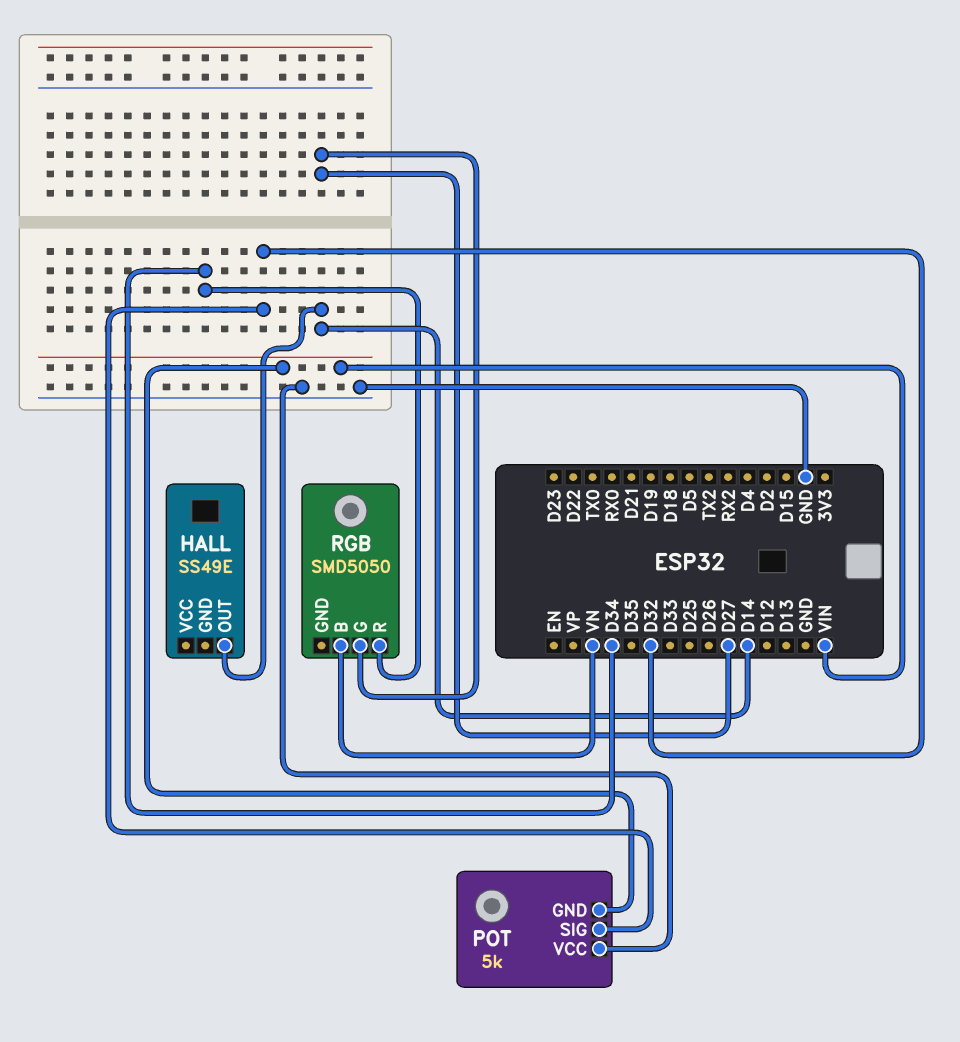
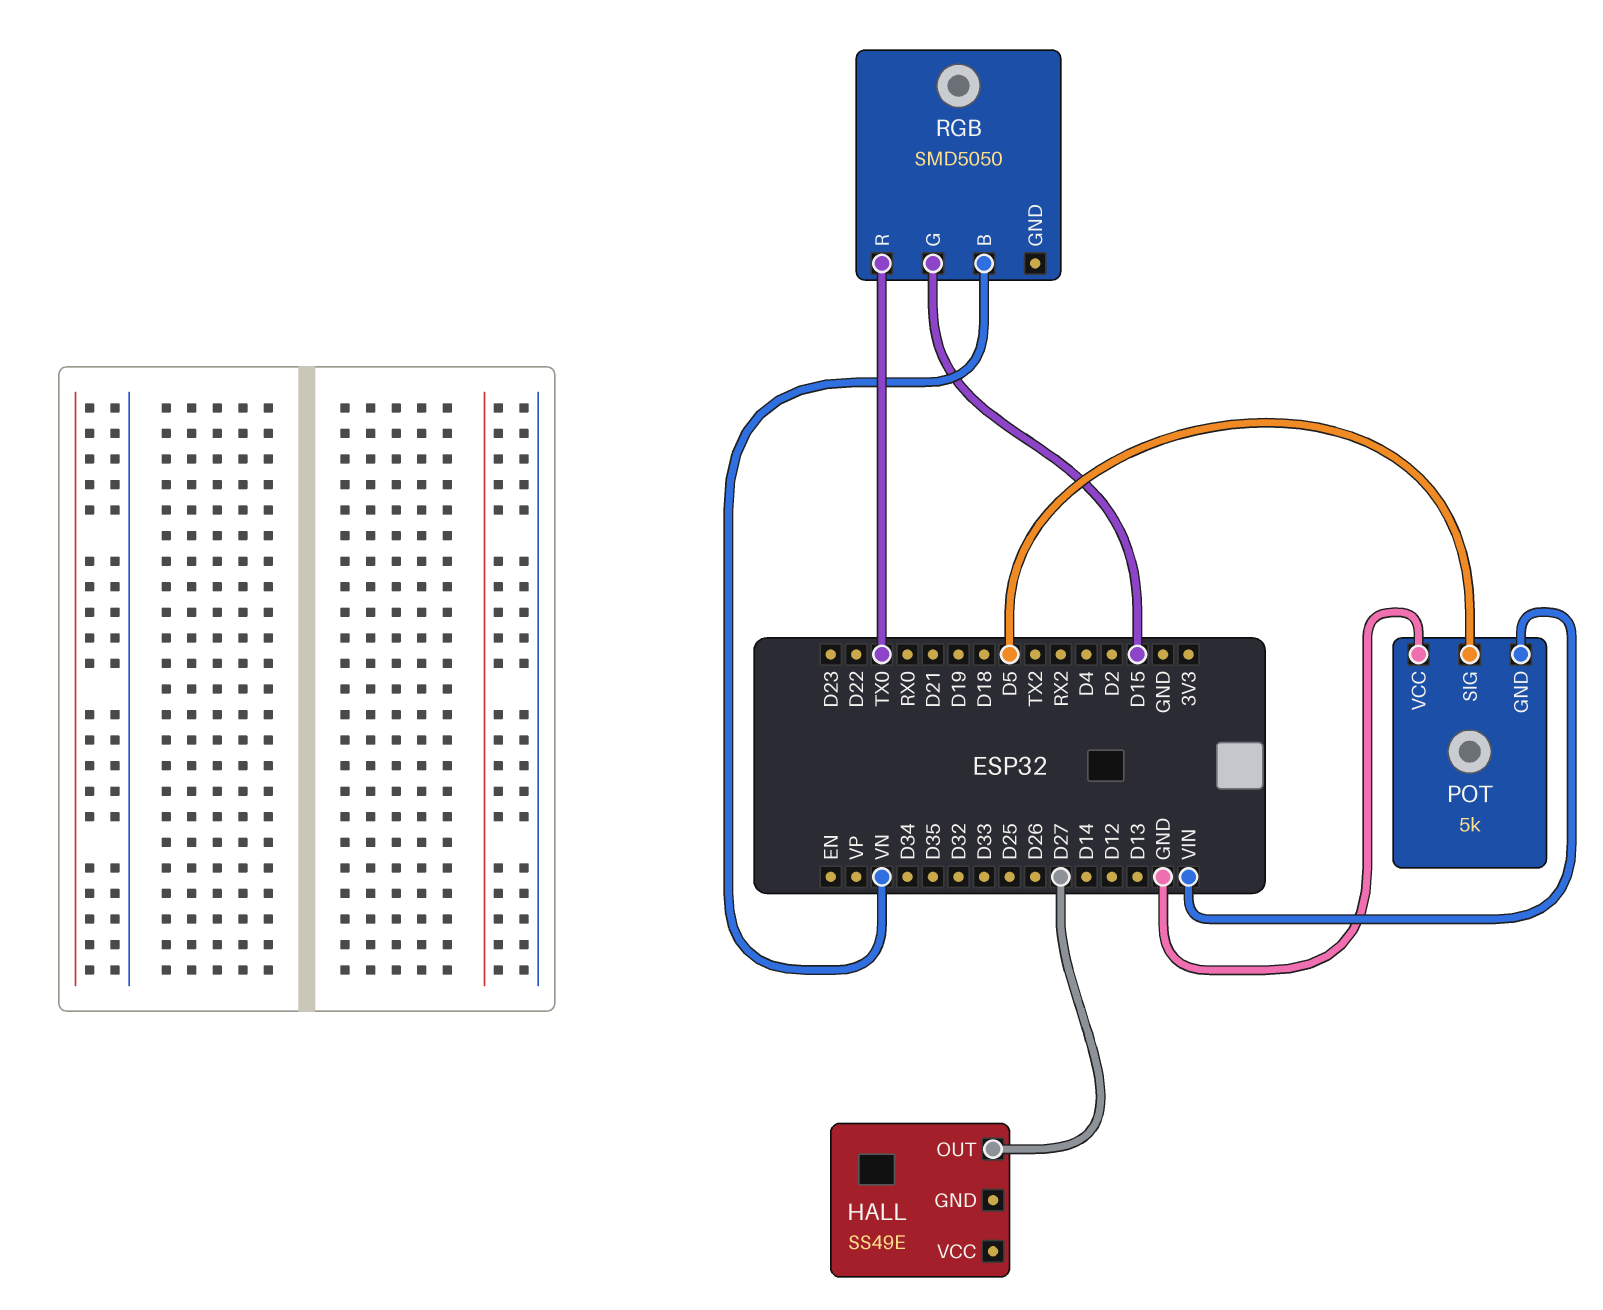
HALL pin OUT: D14 -> D27
POT pin SIG: D32 -> D5
RGB pin G: D27 -> D15
RGB pin R: D34 -> TX0

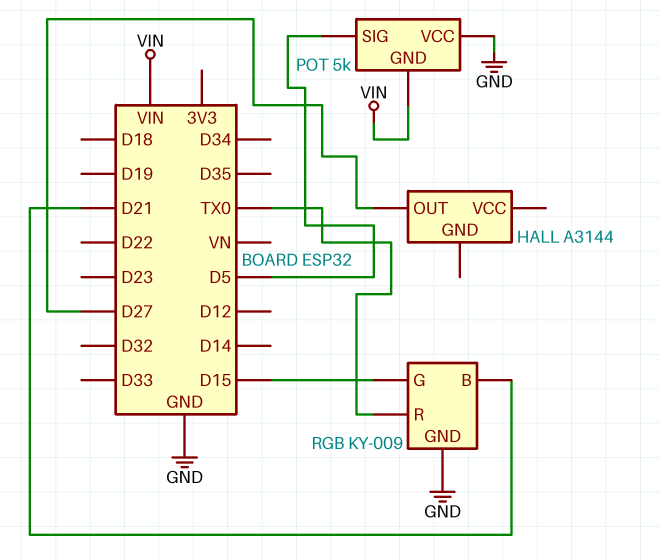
HALL: SS49E -> A3144
RGB: SMD5050 -> KY-009
RGB pin B: VN -> D21
RGB pin GND: none -> GND

